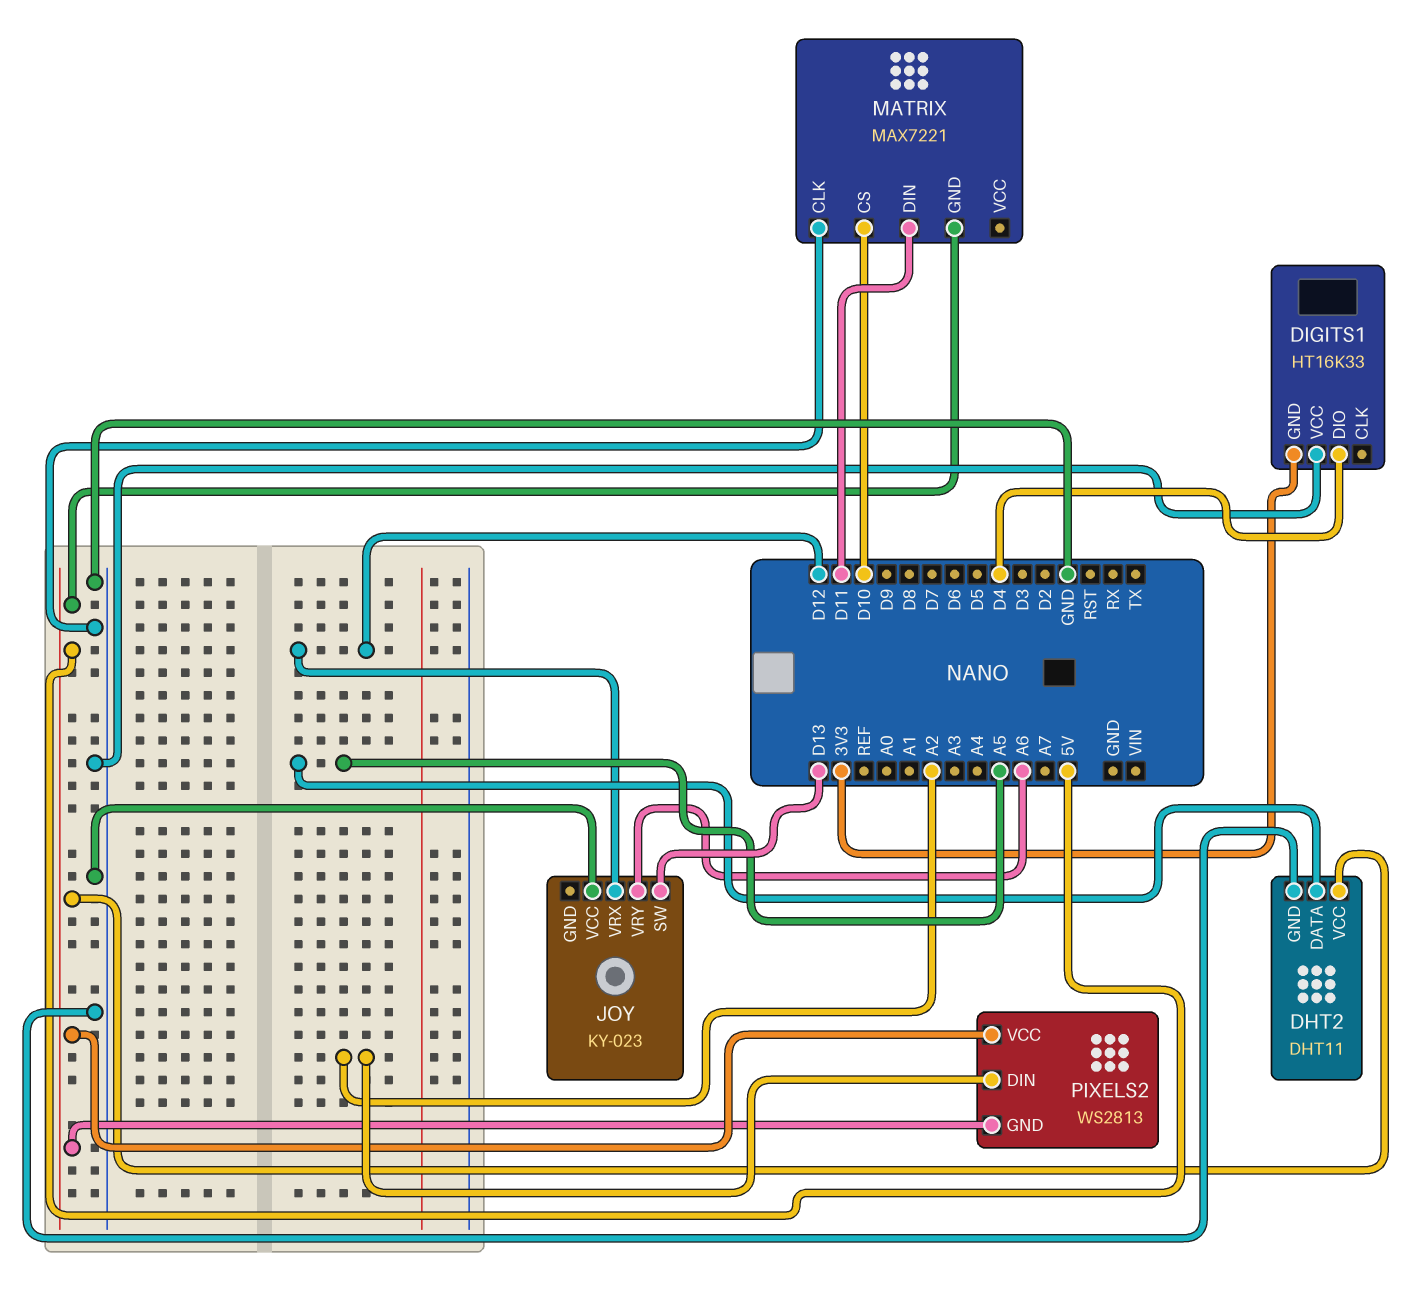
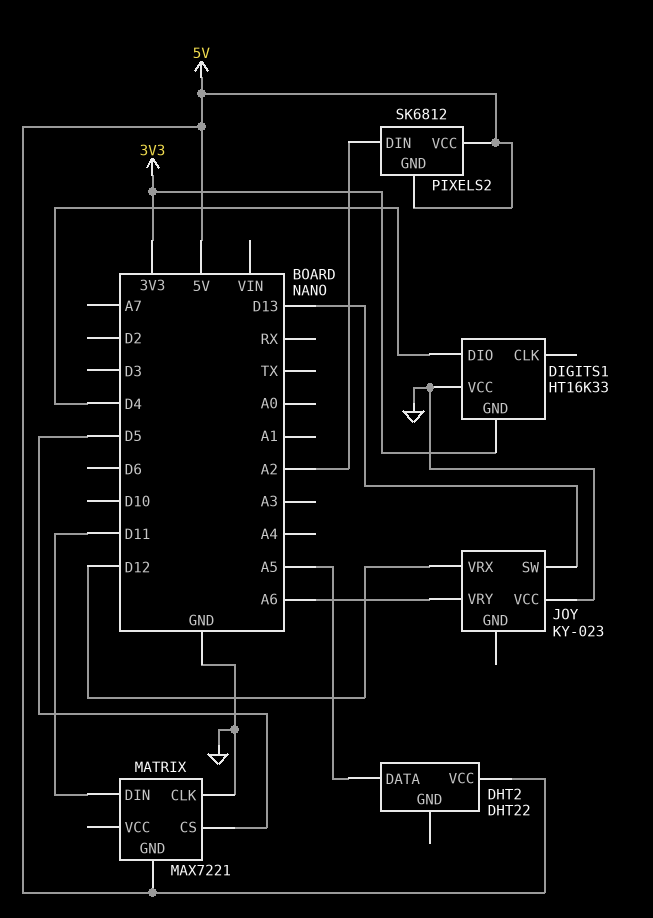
DHT2: DHT11 -> DHT22
DHT2 pin GND: GND -> none
MATRIX pin CS: D10 -> D5
PIXELS2: WS2813 -> SK6812

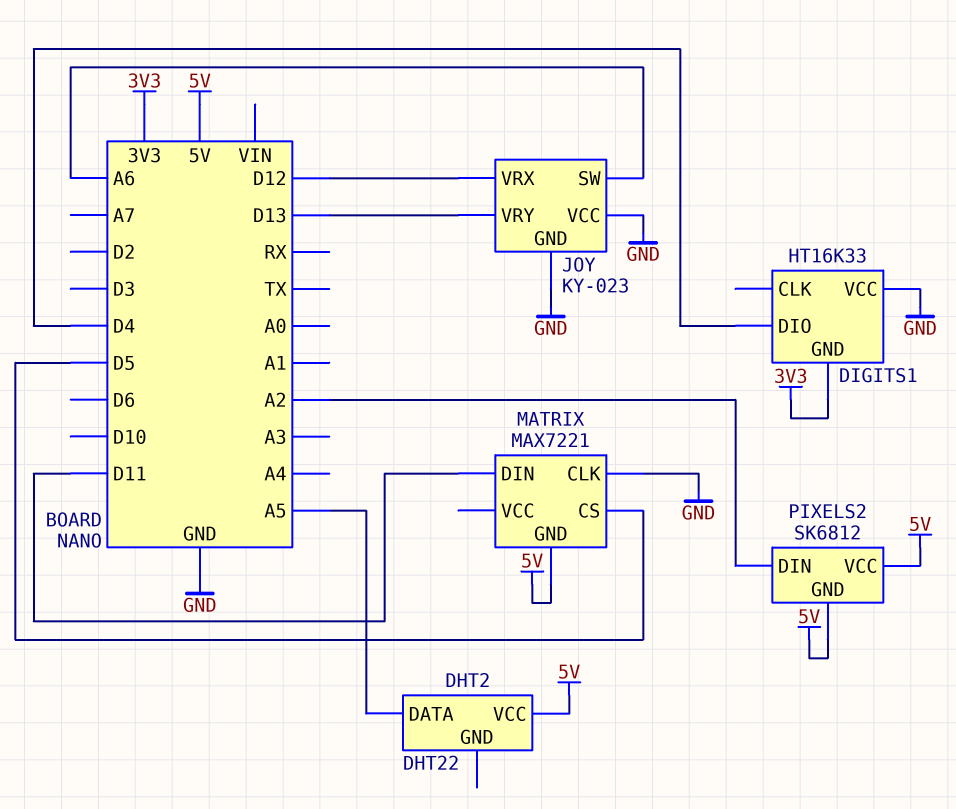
JOY pin GND: none -> GND
JOY pin SW: D13 -> A6
JOY pin VRY: A6 -> D13

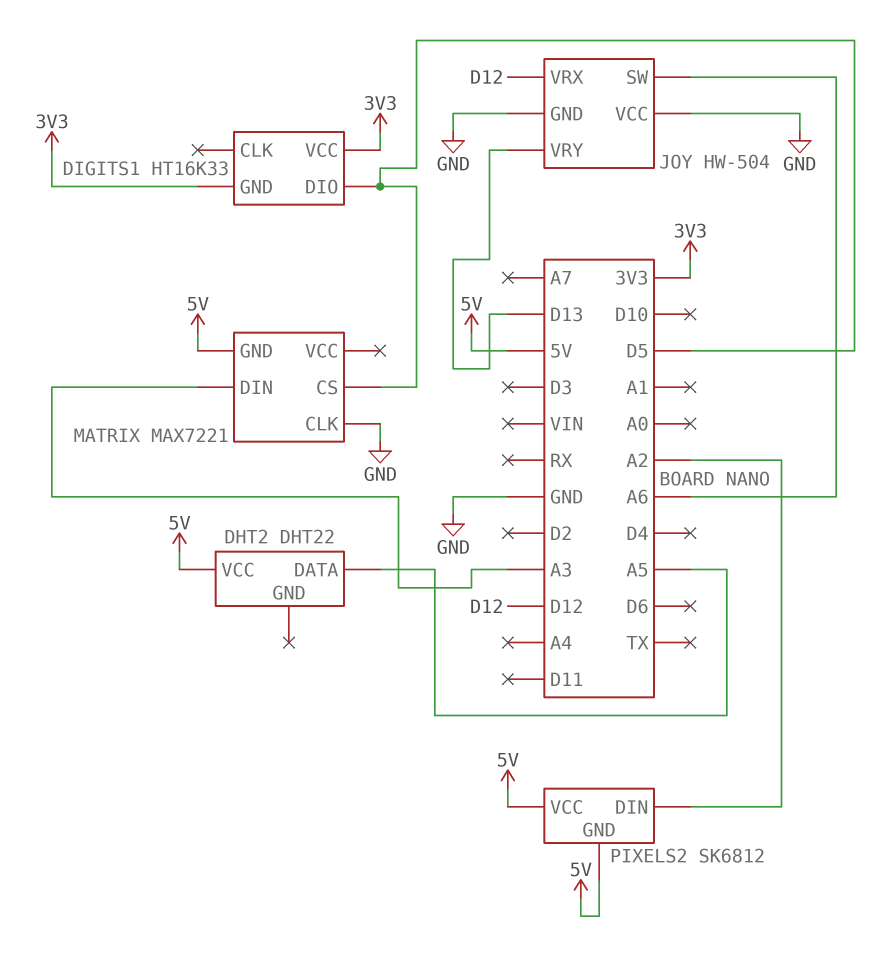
DIGITS1 pin DIO: D4 -> D5
DIGITS1 pin VCC: GND -> 3V3
JOY: KY-023 -> HW-504
MATRIX pin DIN: D11 -> A3

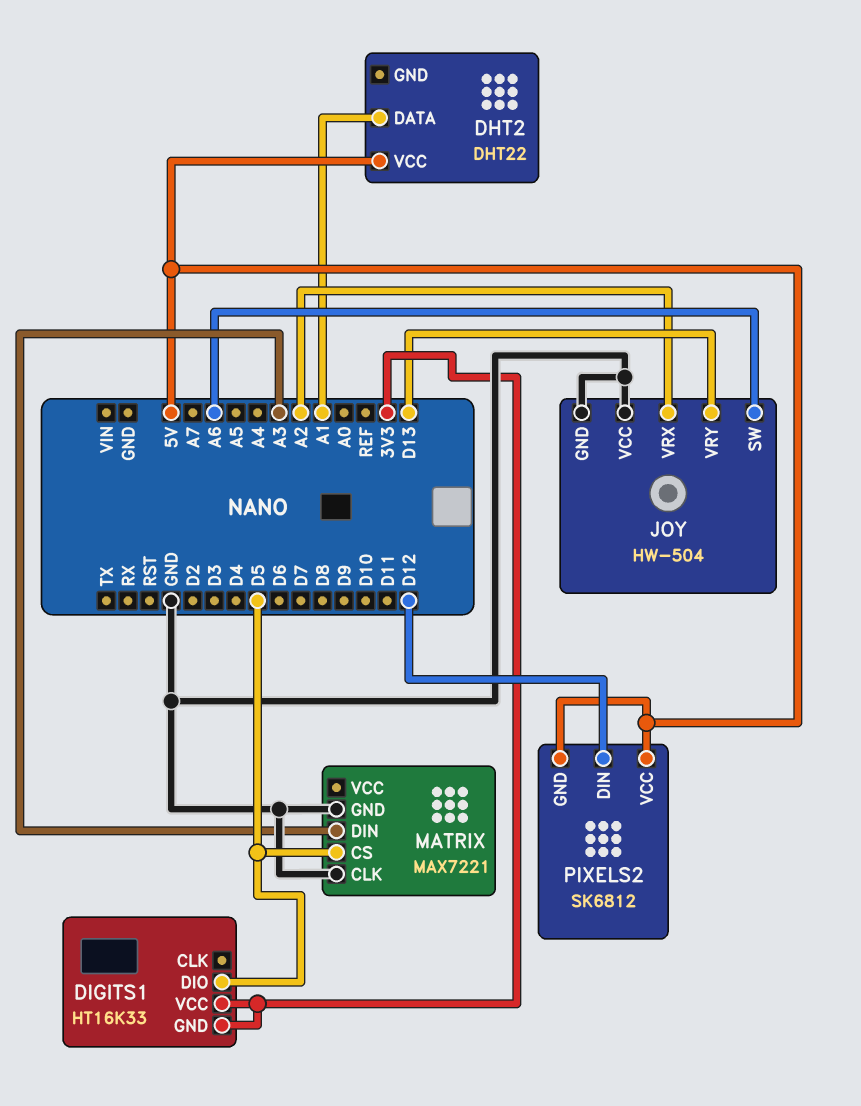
DHT2 pin DATA: A5 -> A1
JOY pin VRX: D12 -> A2
MATRIX pin GND: 5V -> GND
PIXELS2 pin DIN: A2 -> D12

